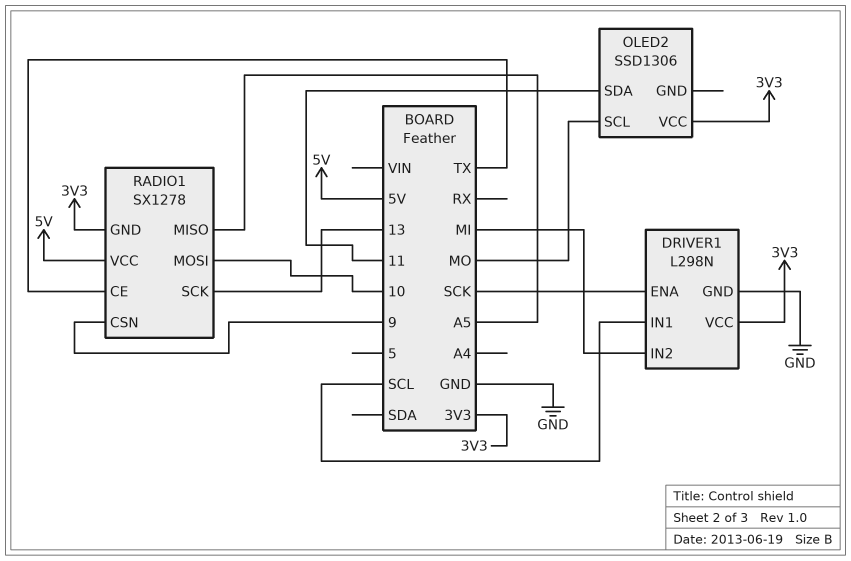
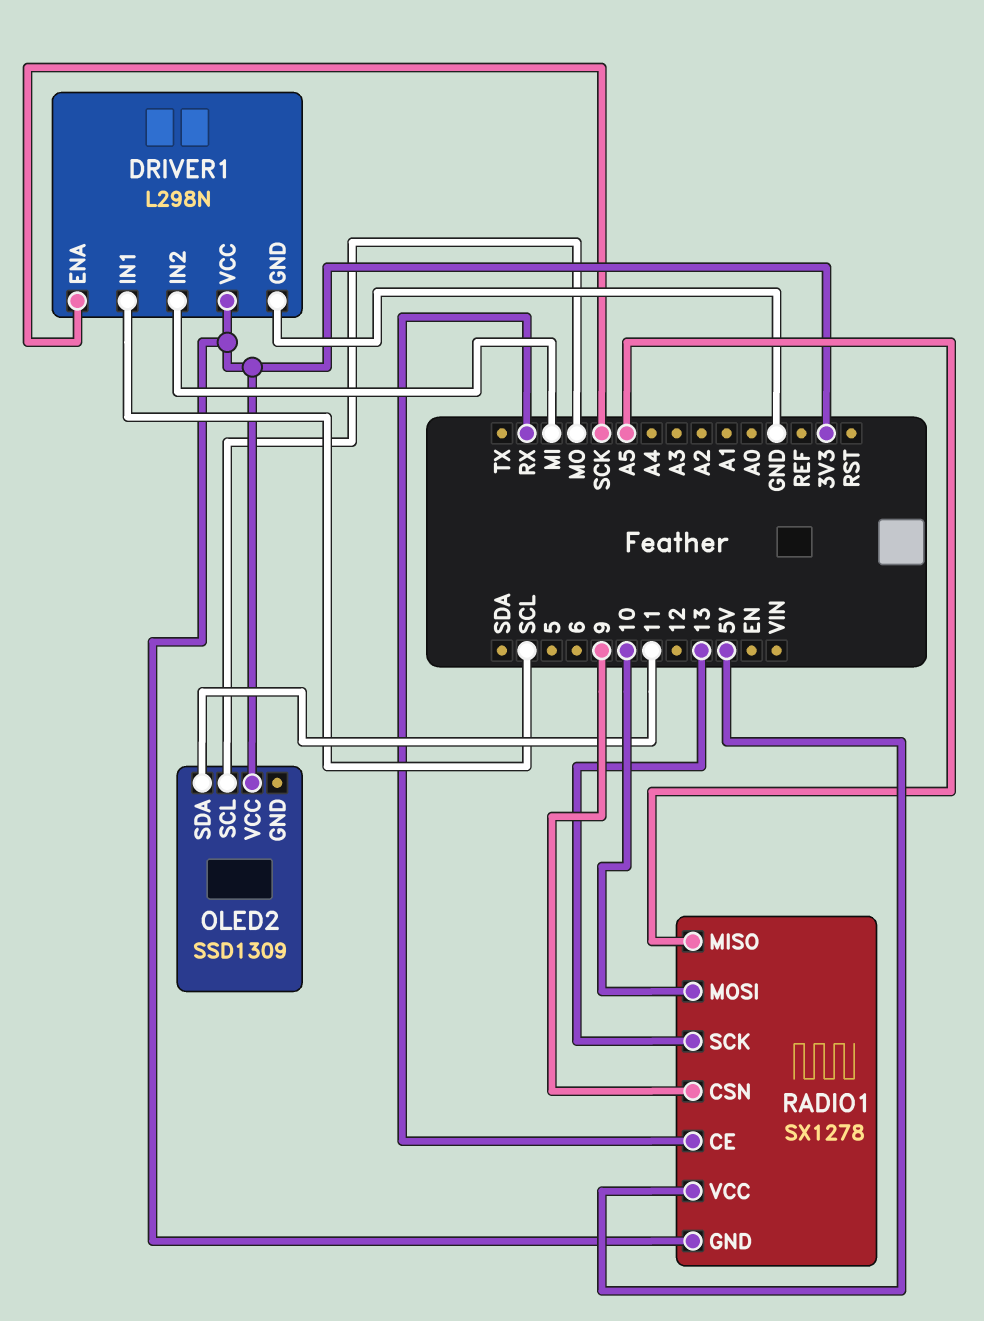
OLED2: SSD1306 -> SSD1309
RADIO1 pin CE: TX -> RX

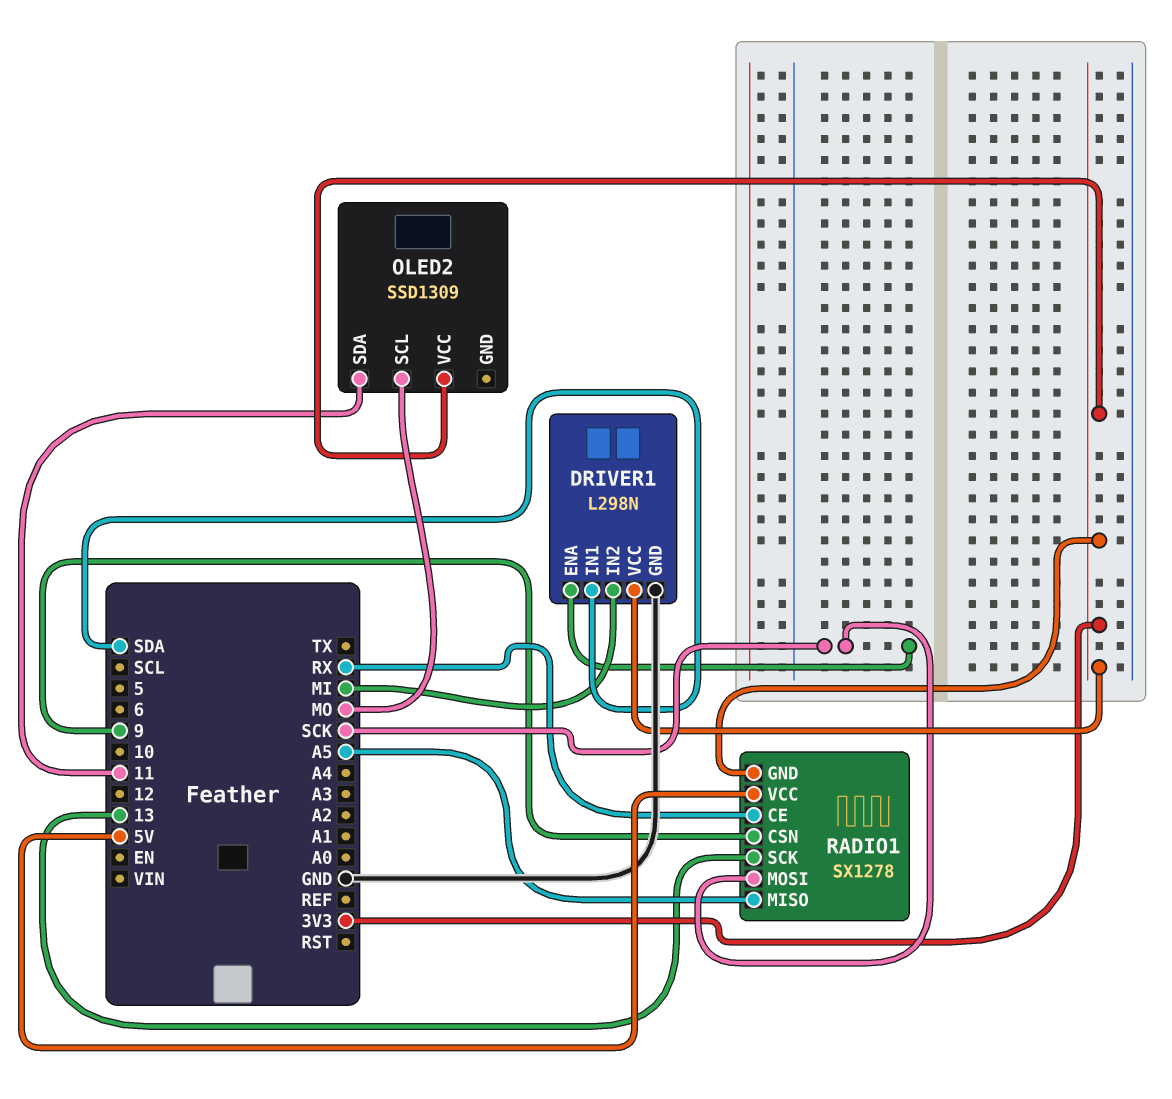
DRIVER1 pin IN1: SCL -> SDA
RADIO1 pin MOSI: 10 -> SCK

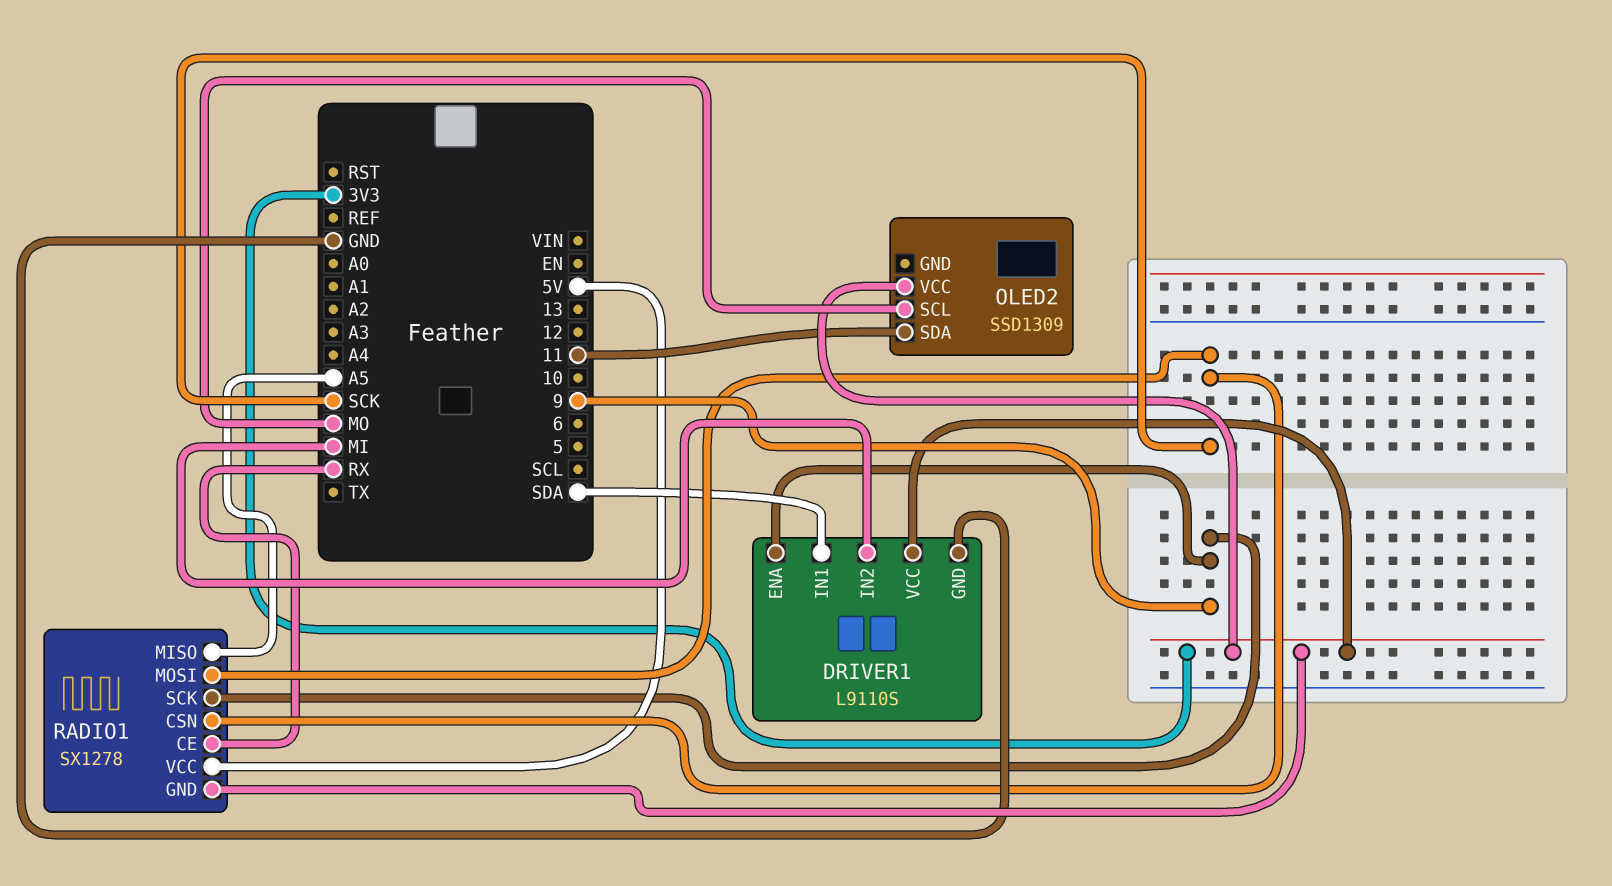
DRIVER1: L298N -> L9110S
DRIVER1 pin ENA: SCK -> 9
RADIO1 pin CSN: 9 -> SCK
RADIO1 pin SCK: 13 -> 9

